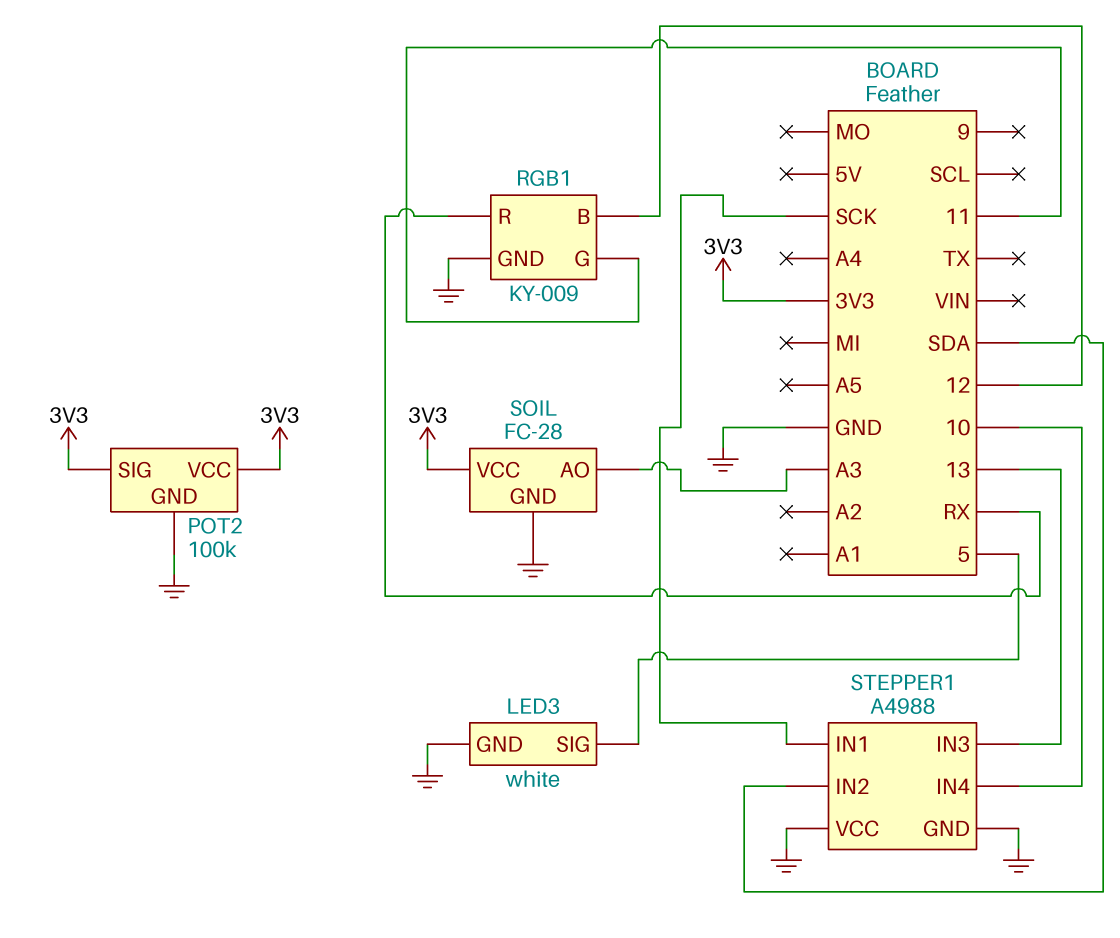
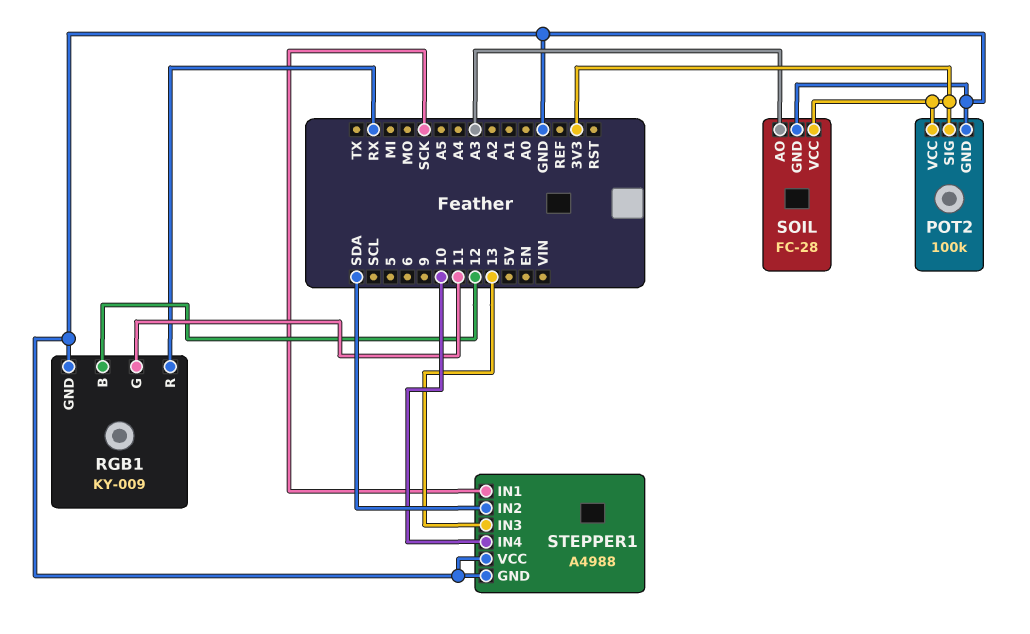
LED3: white -> none
LED3 pin GND: GND -> none
LED3 pin SIG: 5 -> none

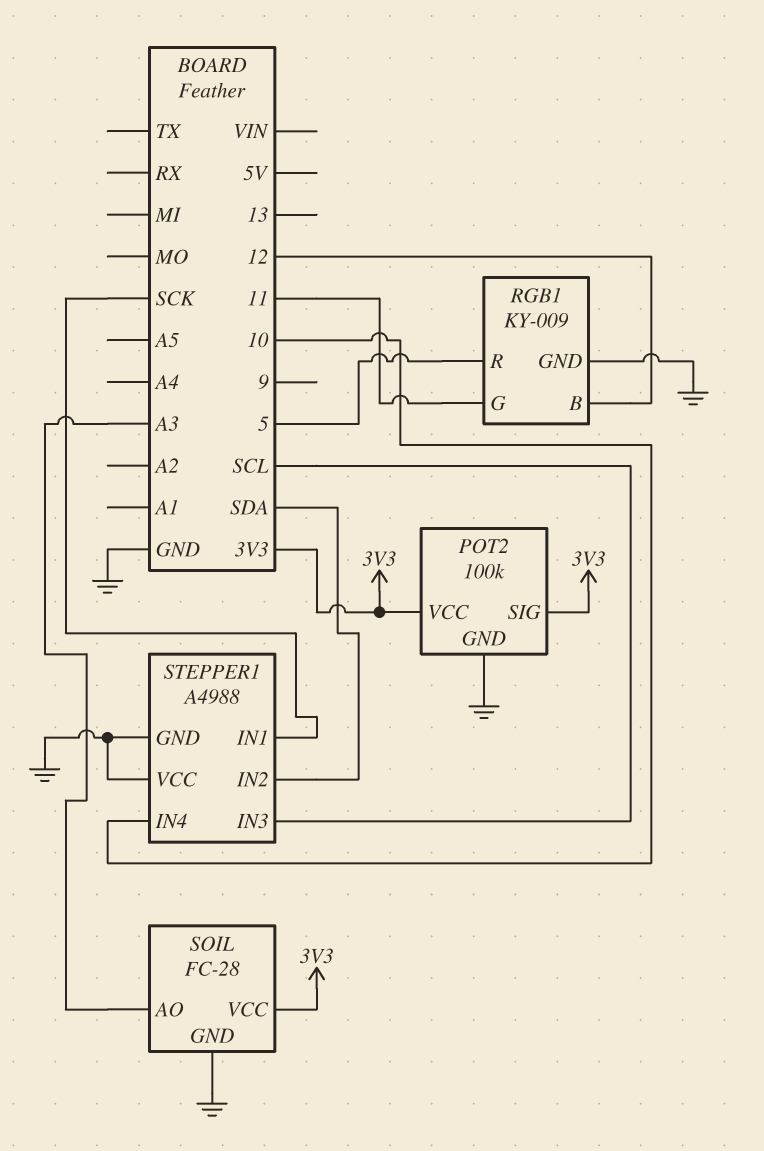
RGB1 pin R: RX -> 5
STEPPER1 pin IN3: 13 -> SCL

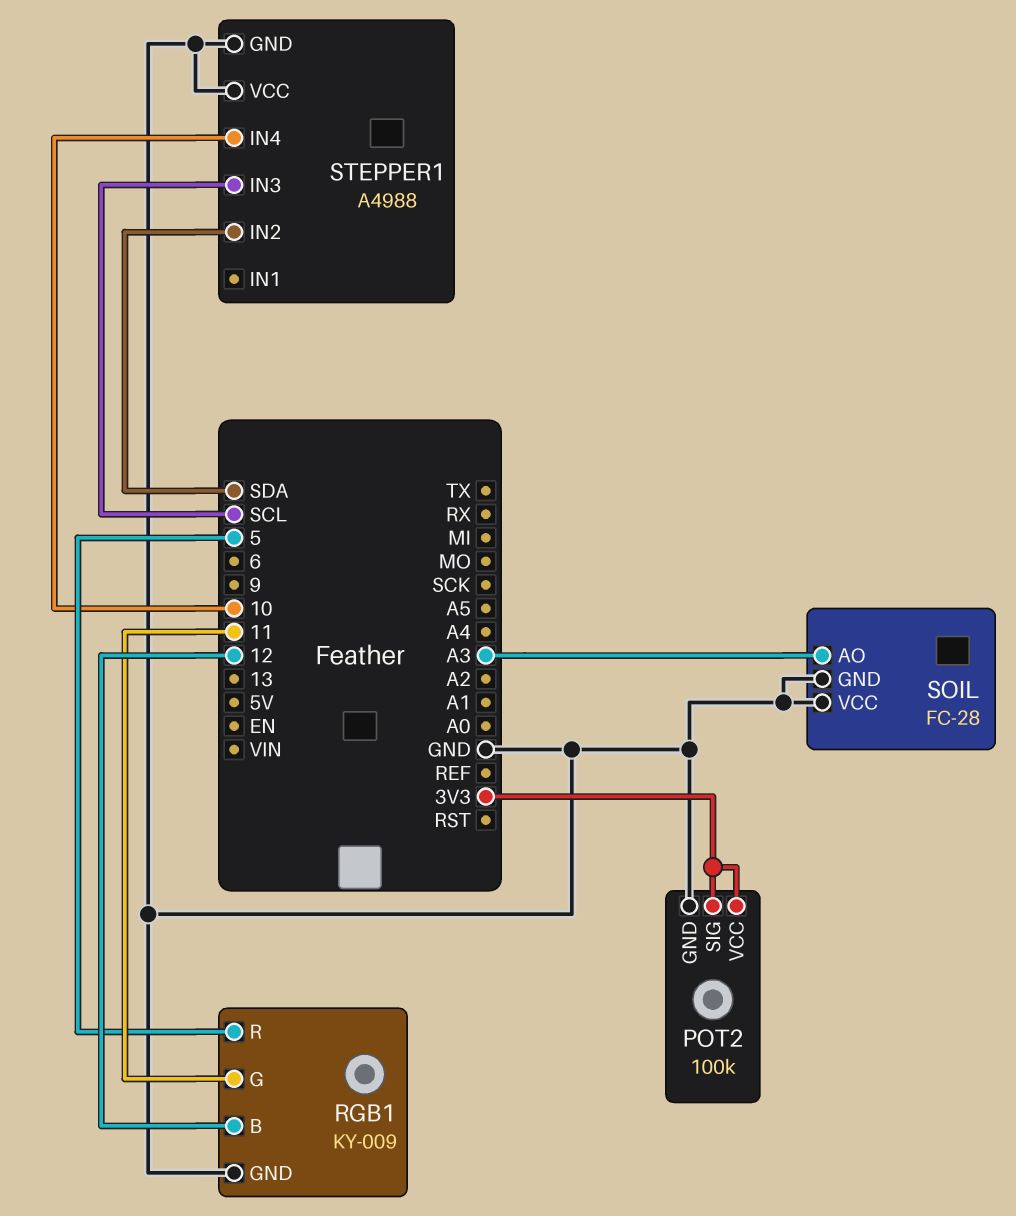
SOIL pin VCC: 3V3 -> GND
STEPPER1 pin IN1: SCK -> none

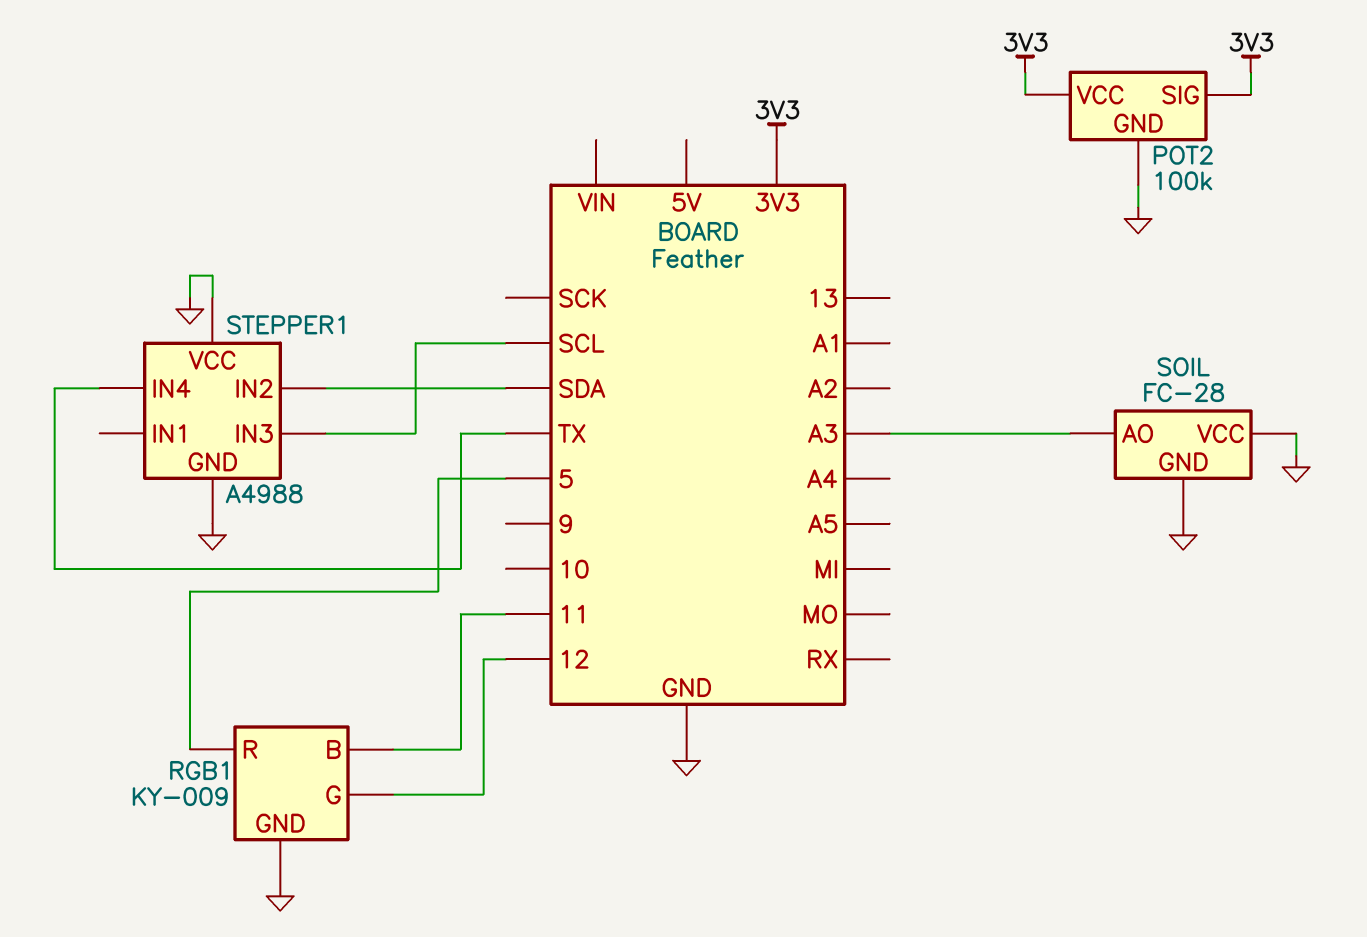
RGB1 pin B: 12 -> 11
RGB1 pin G: 11 -> 12
STEPPER1 pin IN4: 10 -> TX

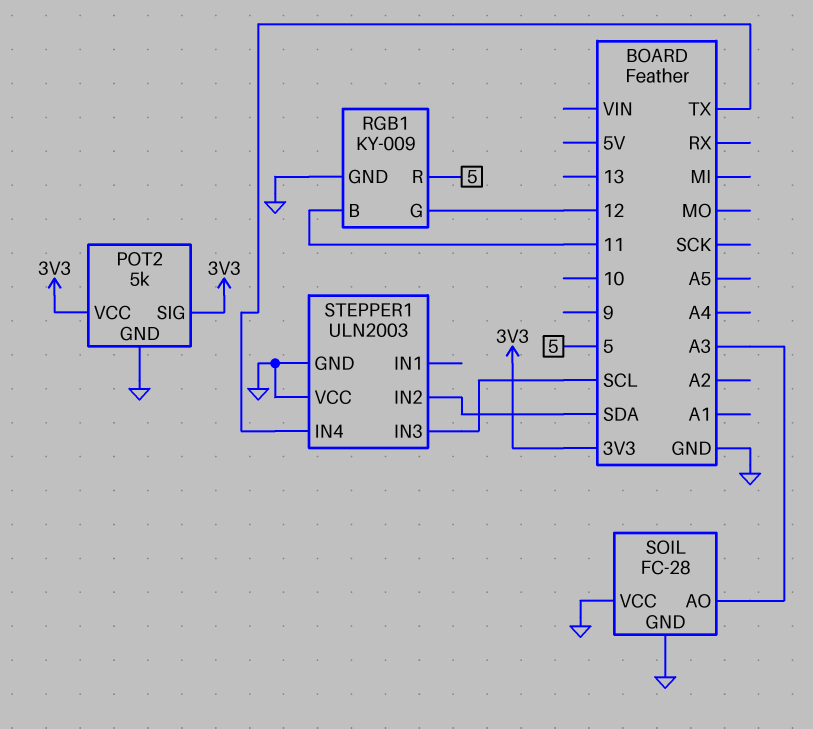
POT2: 100k -> 5k
STEPPER1: A4988 -> ULN2003

